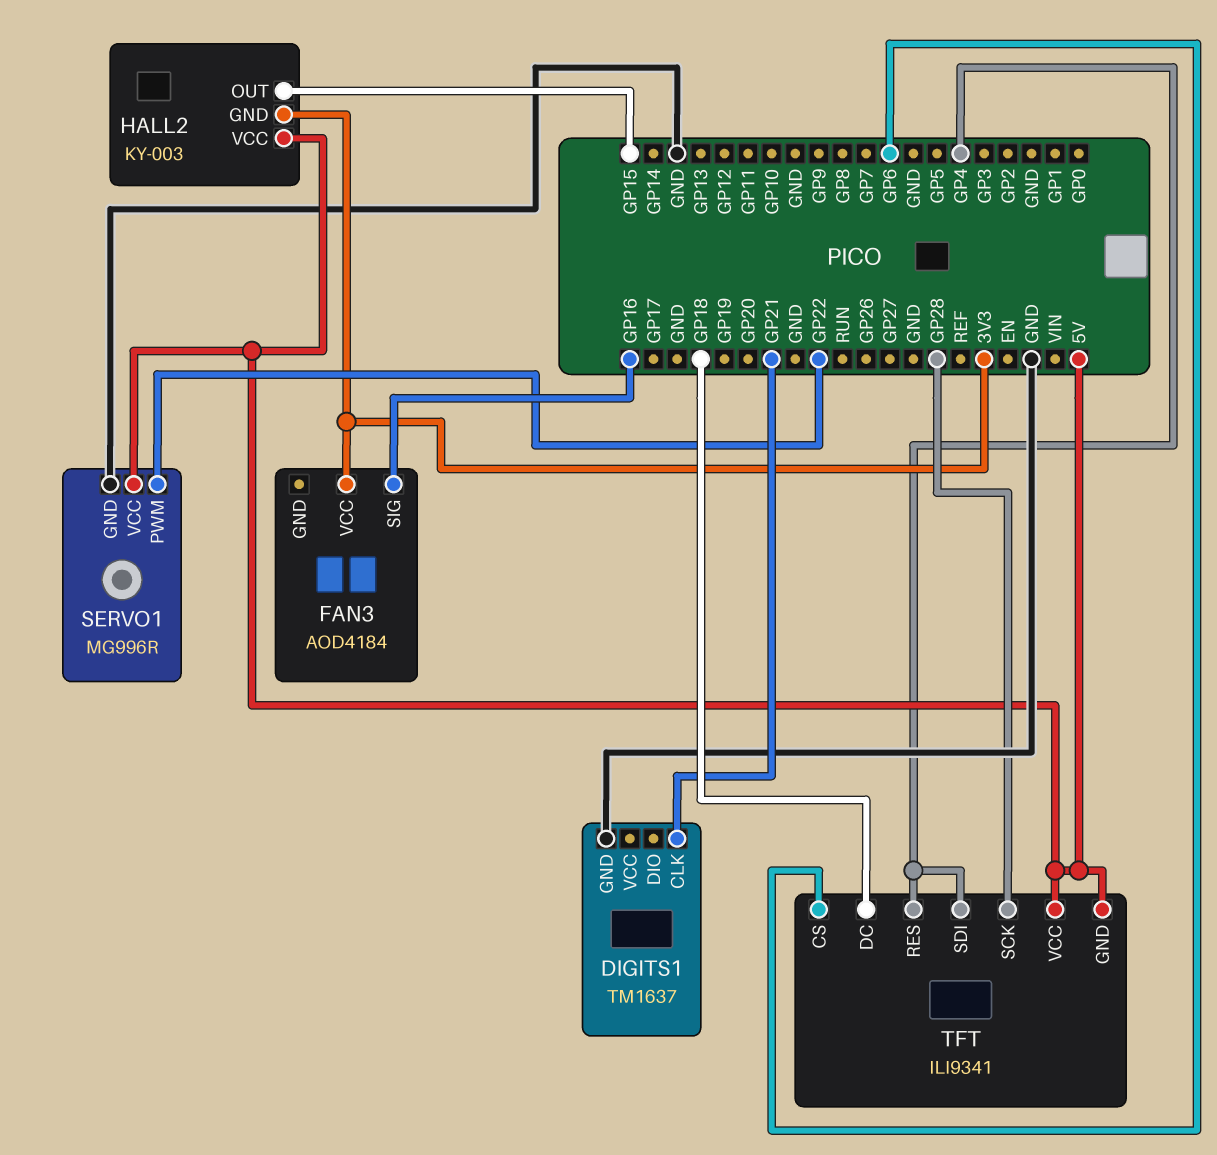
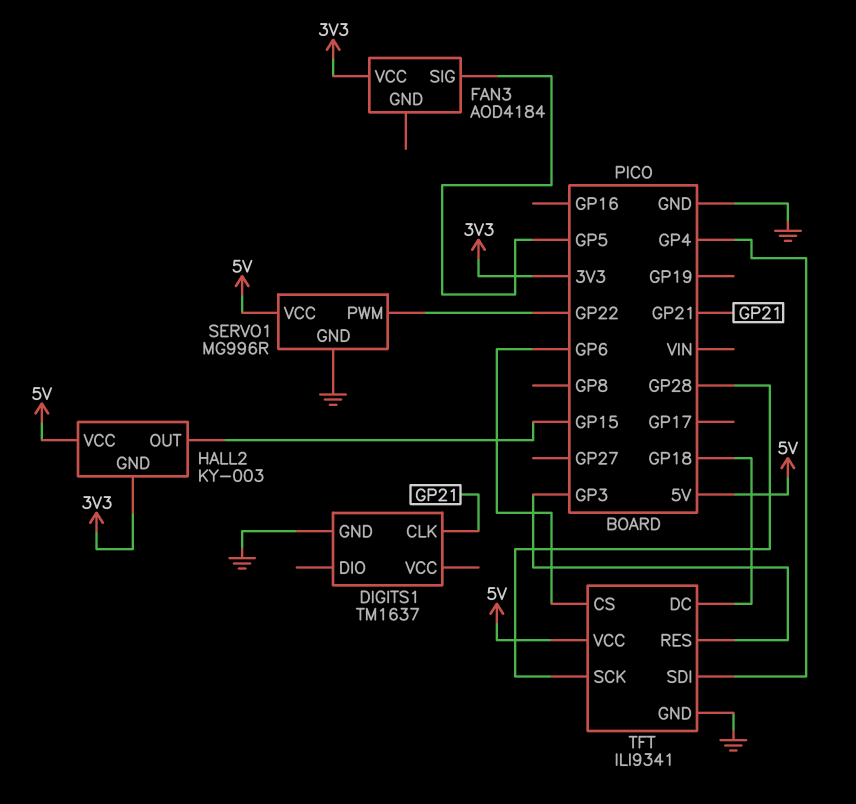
FAN3 pin SIG: GP16 -> GP5
TFT pin GND: 5V -> GND
TFT pin RES: GP4 -> GP3

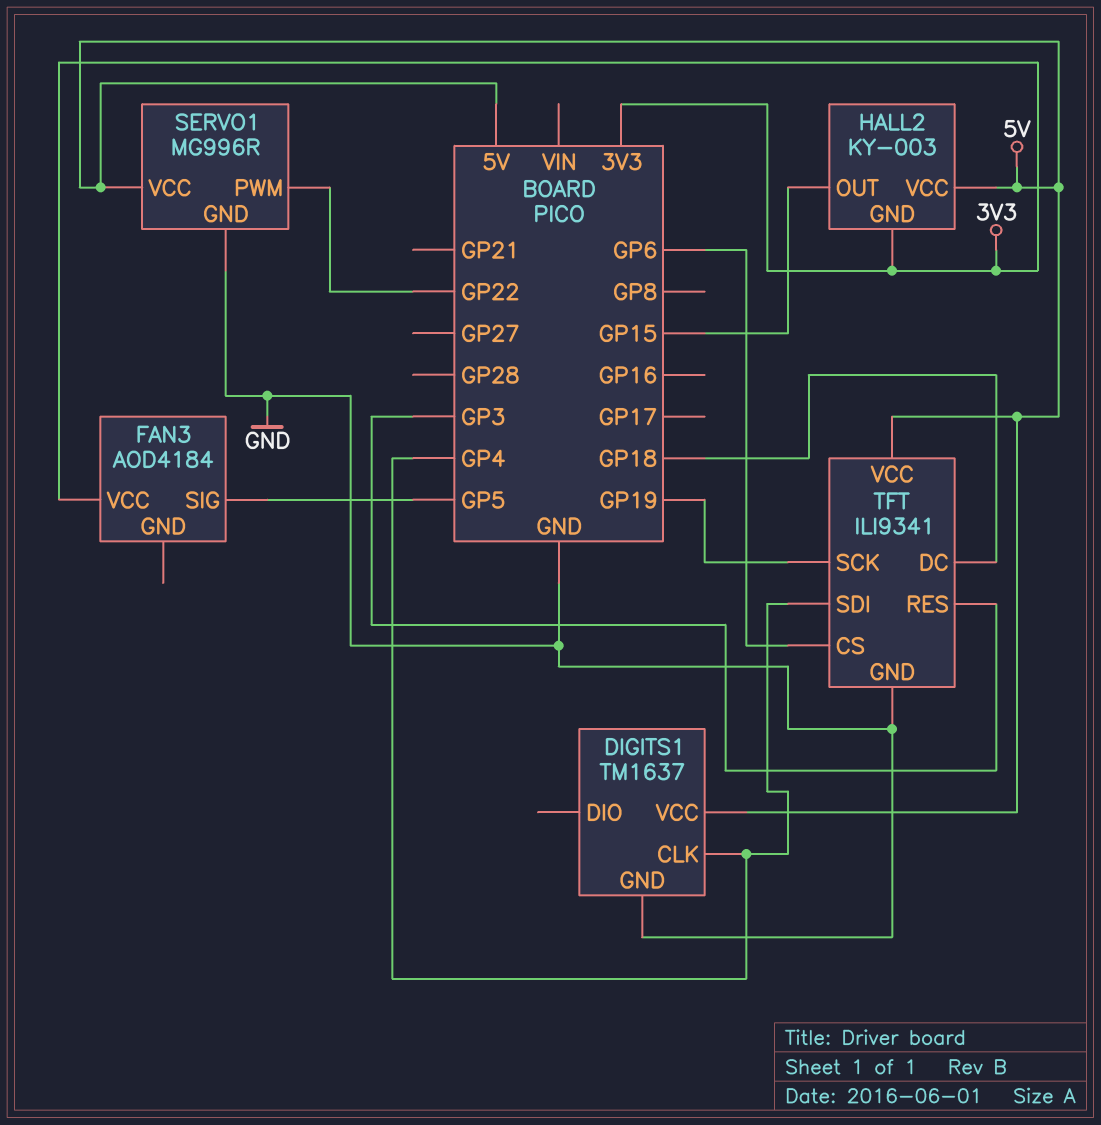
DIGITS1 pin CLK: GP21 -> GP4
DIGITS1 pin VCC: none -> 5V
TFT pin SCK: GP28 -> GP19

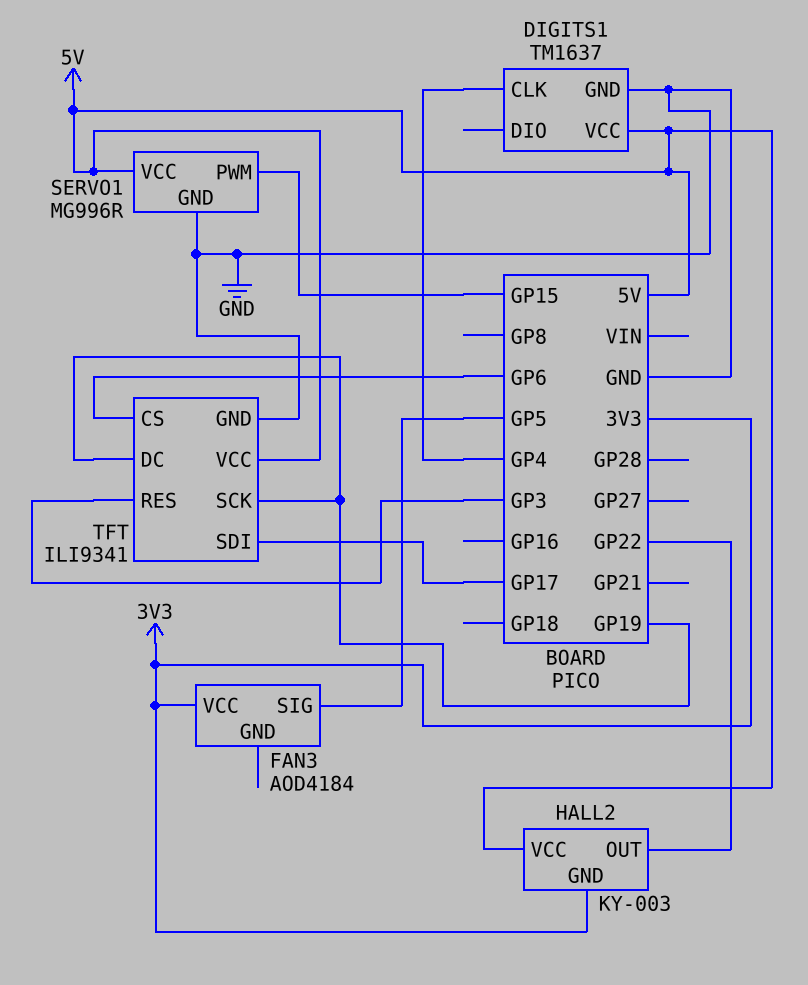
HALL2 pin OUT: GP15 -> GP22
SERVO1 pin PWM: GP22 -> GP15
TFT pin DC: GP18 -> GP19
TFT pin SDI: GP4 -> GP17

